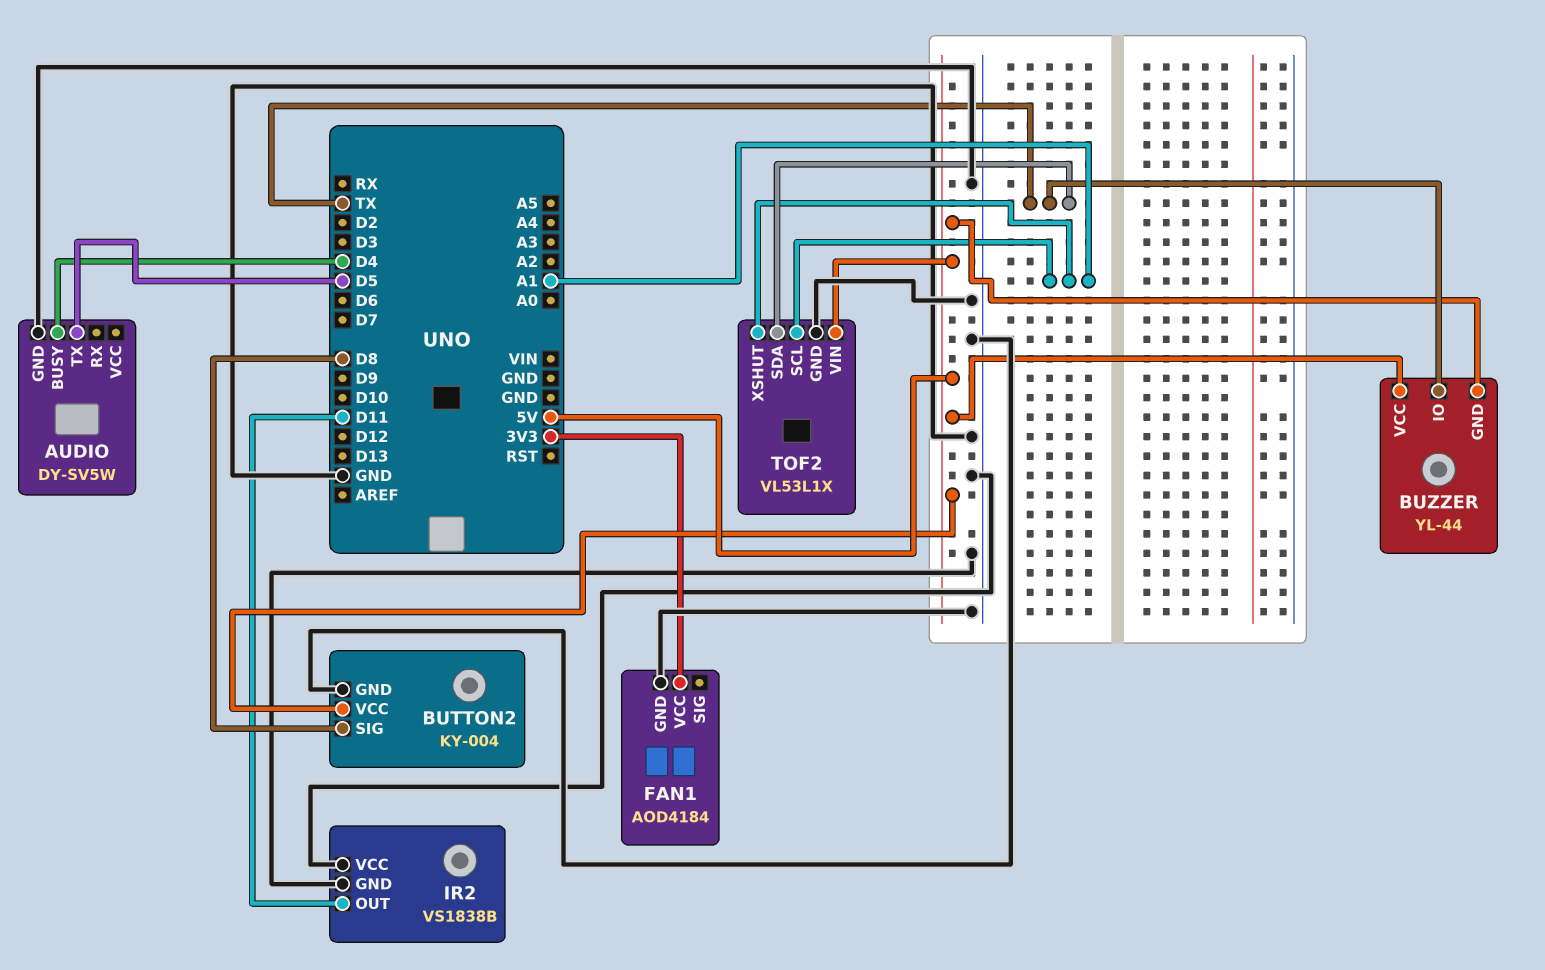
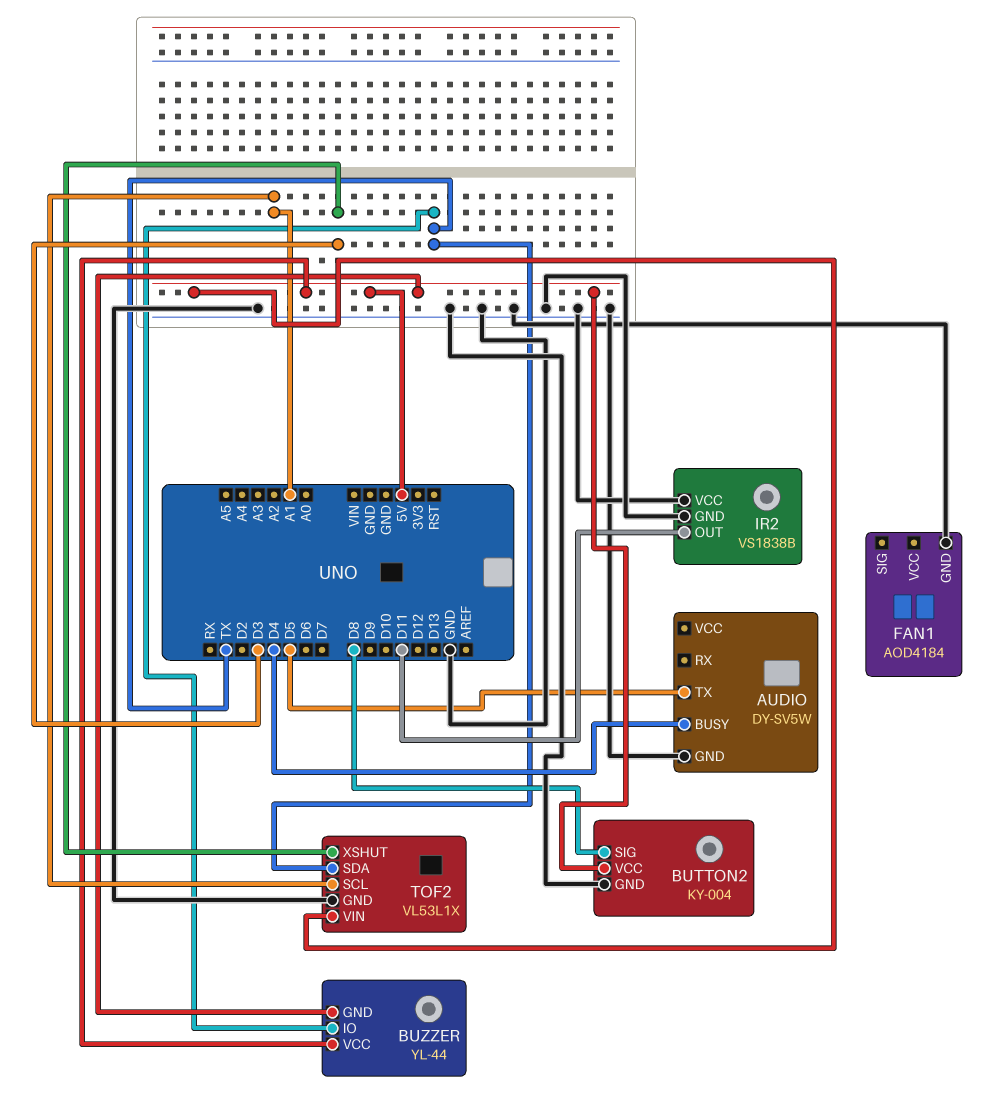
FAN1 pin VCC: 3V3 -> none
TOF2 pin XSHUT: A1 -> D3

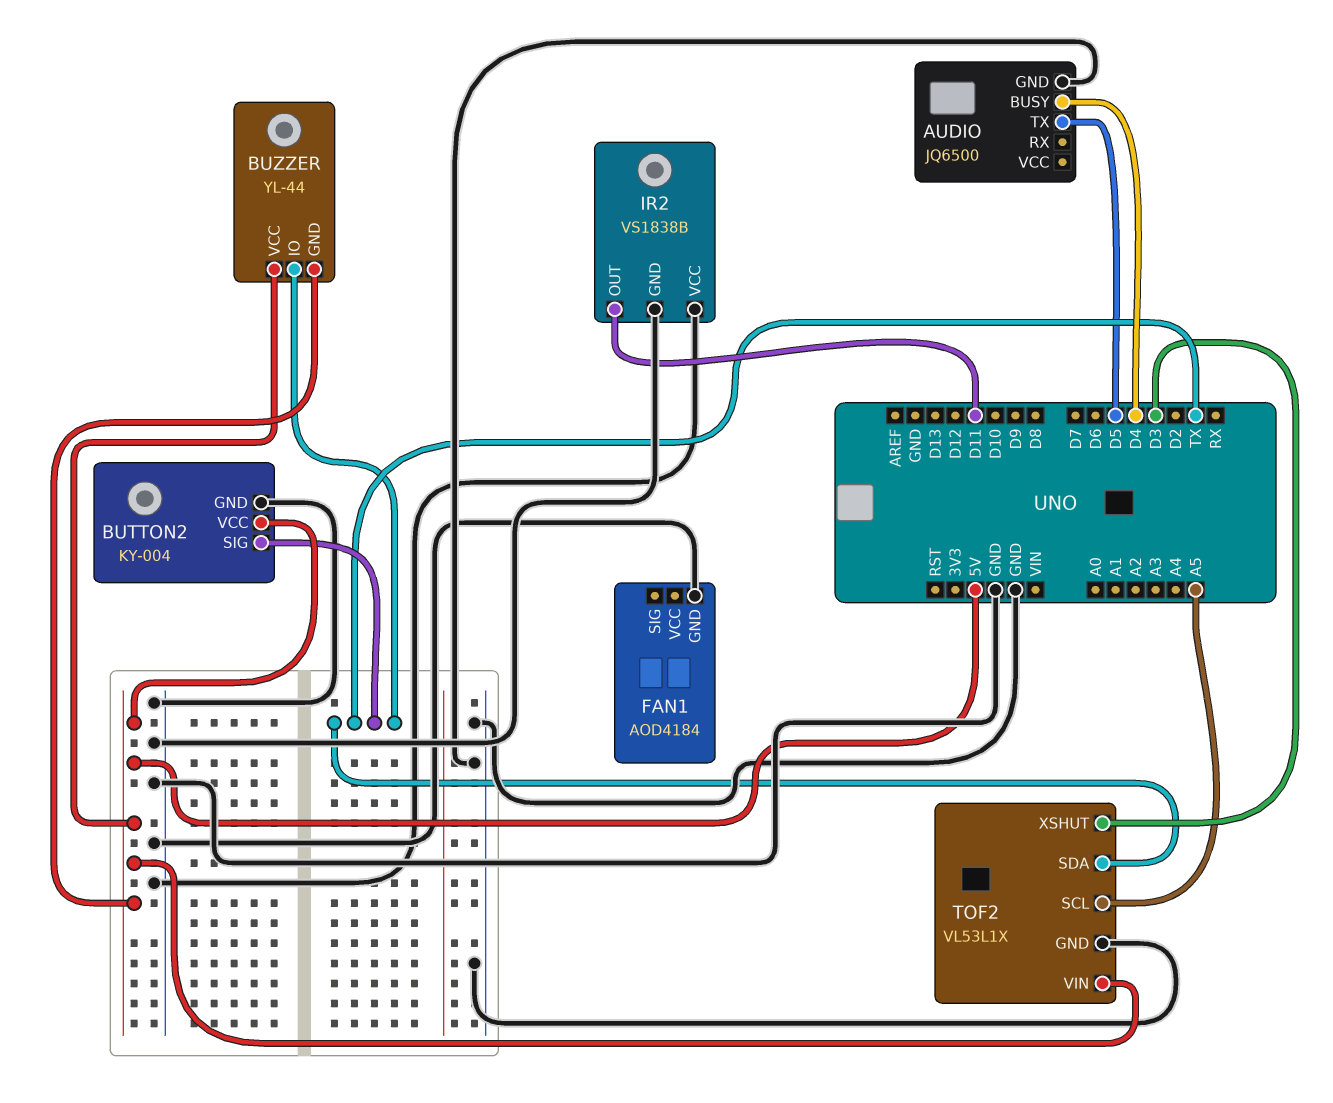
AUDIO: DY-SV5W -> JQ6500
BUTTON2 pin SIG: D8 -> TX
TOF2 pin SCL: A1 -> A5

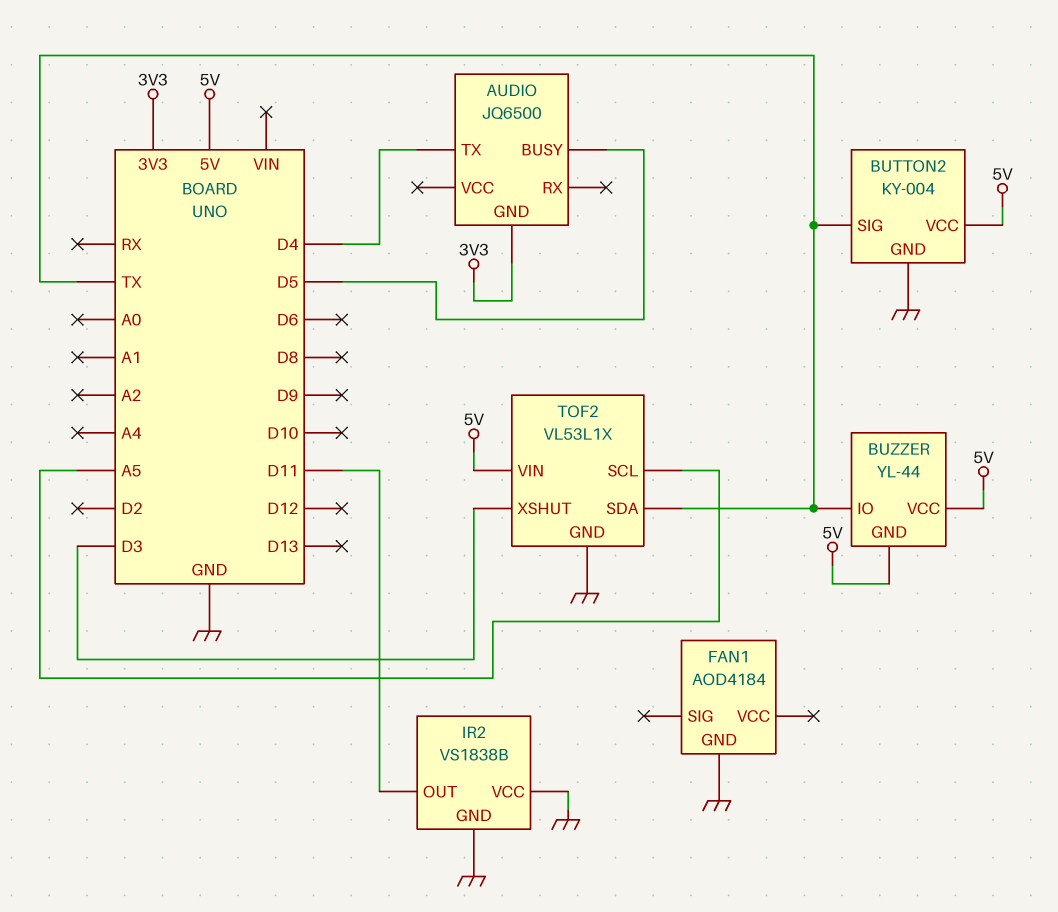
AUDIO pin BUSY: D4 -> D5
AUDIO pin GND: GND -> 3V3
AUDIO pin TX: D5 -> D4

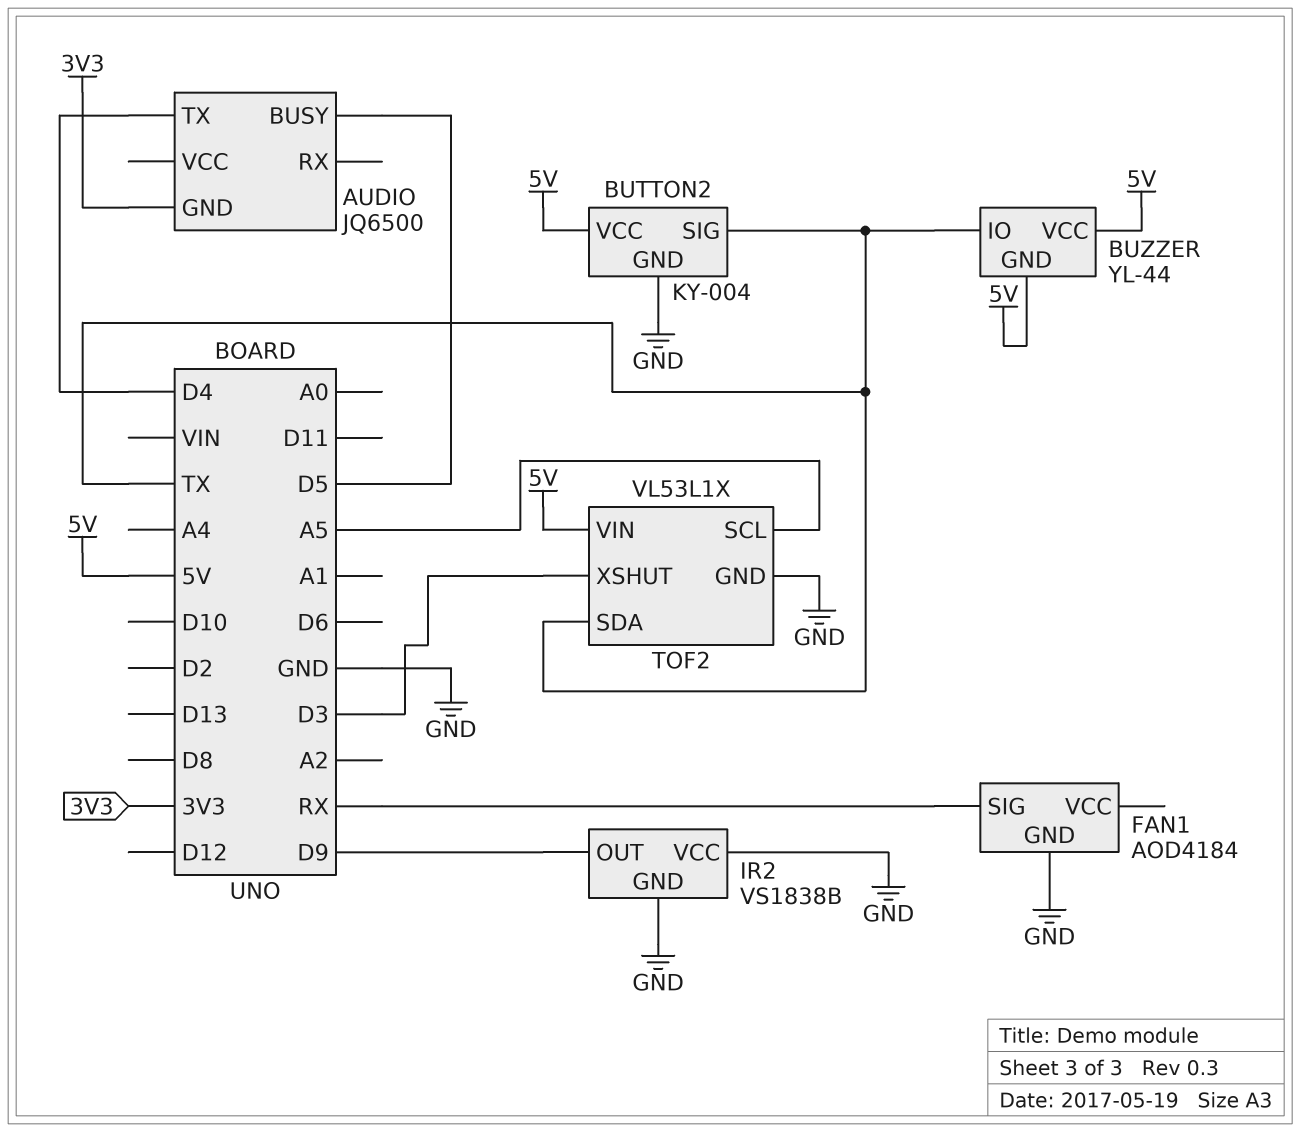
FAN1 pin SIG: none -> RX
IR2 pin OUT: D11 -> D9

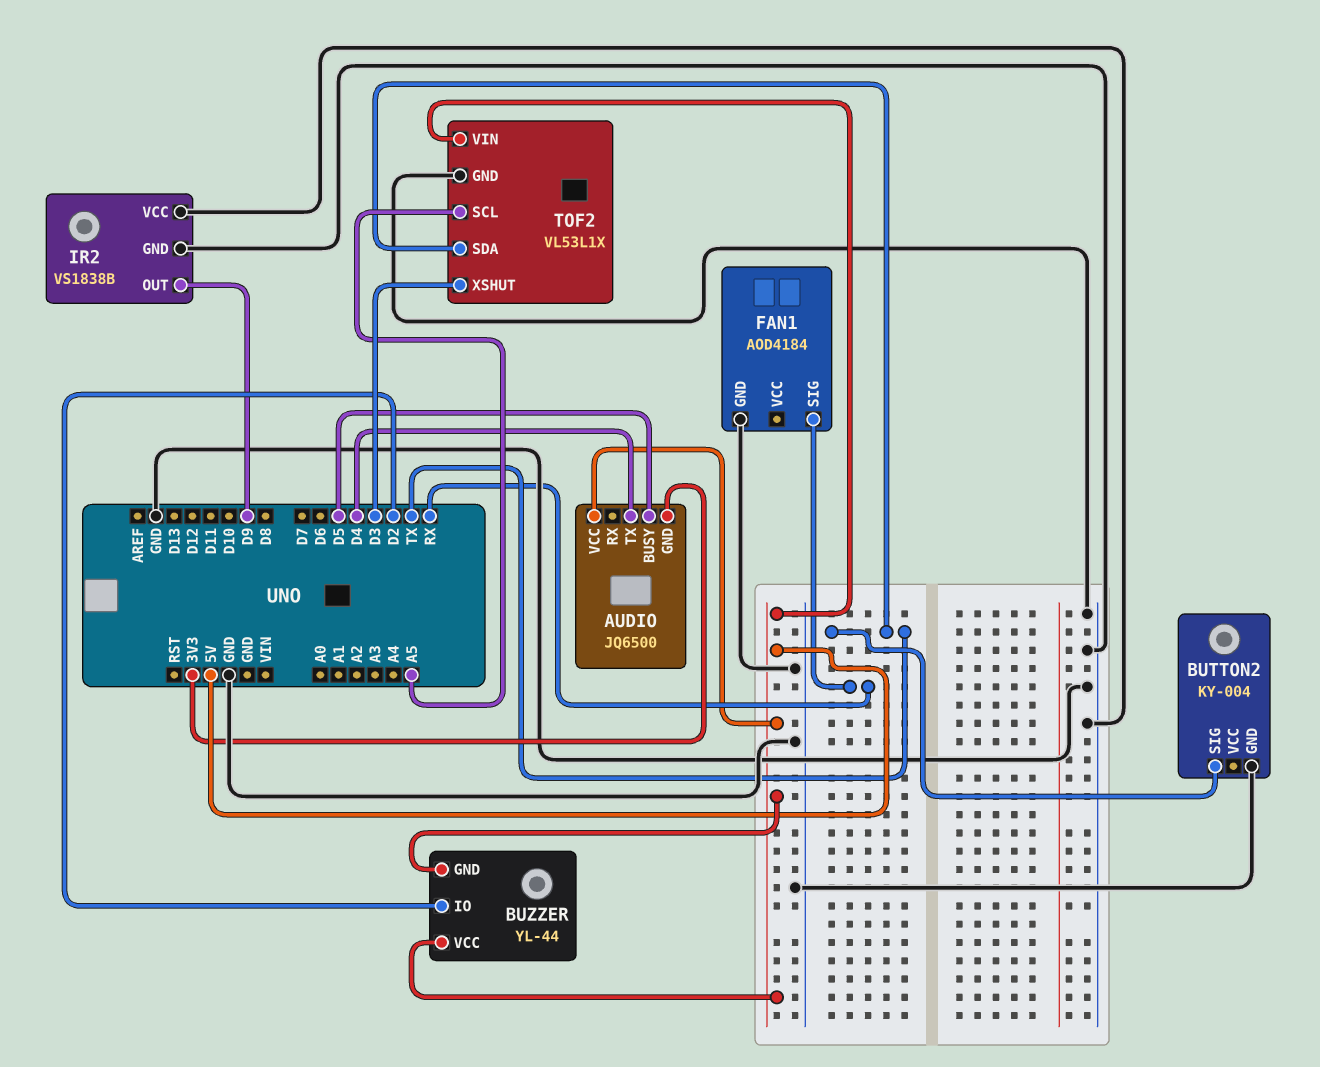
AUDIO pin VCC: none -> 5V
BUTTON2 pin VCC: 5V -> none
BUZZER pin IO: TX -> D2

